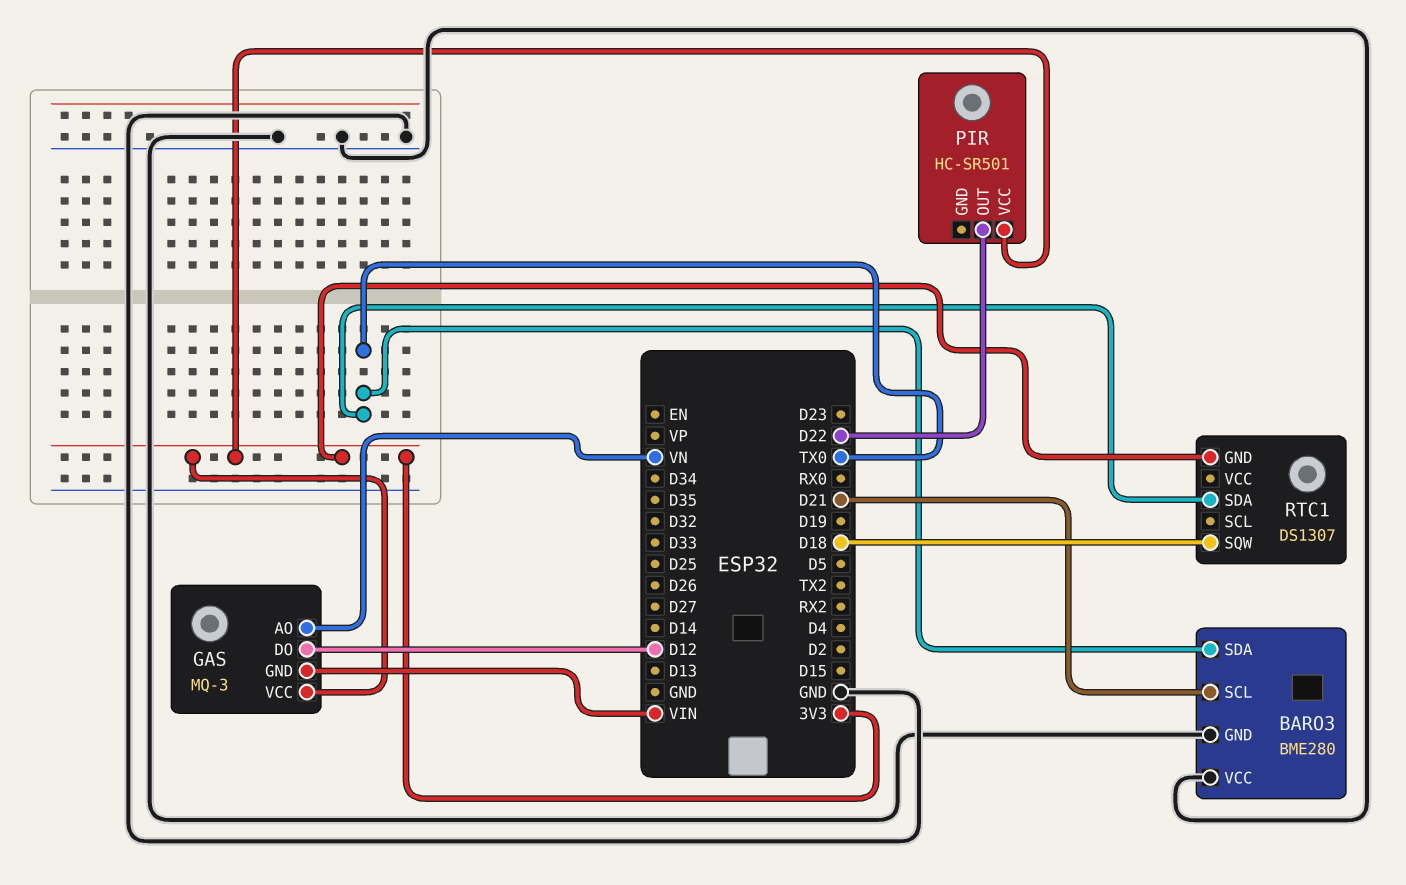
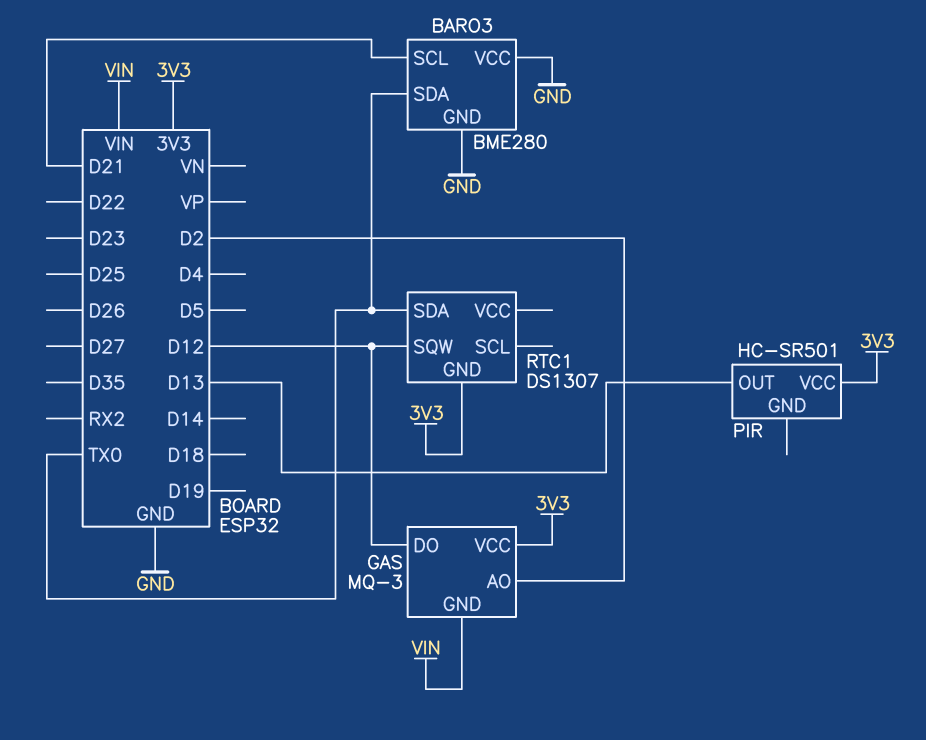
GAS pin AO: VN -> D2
PIR pin OUT: D22 -> D13
RTC1 pin SQW: D18 -> D12

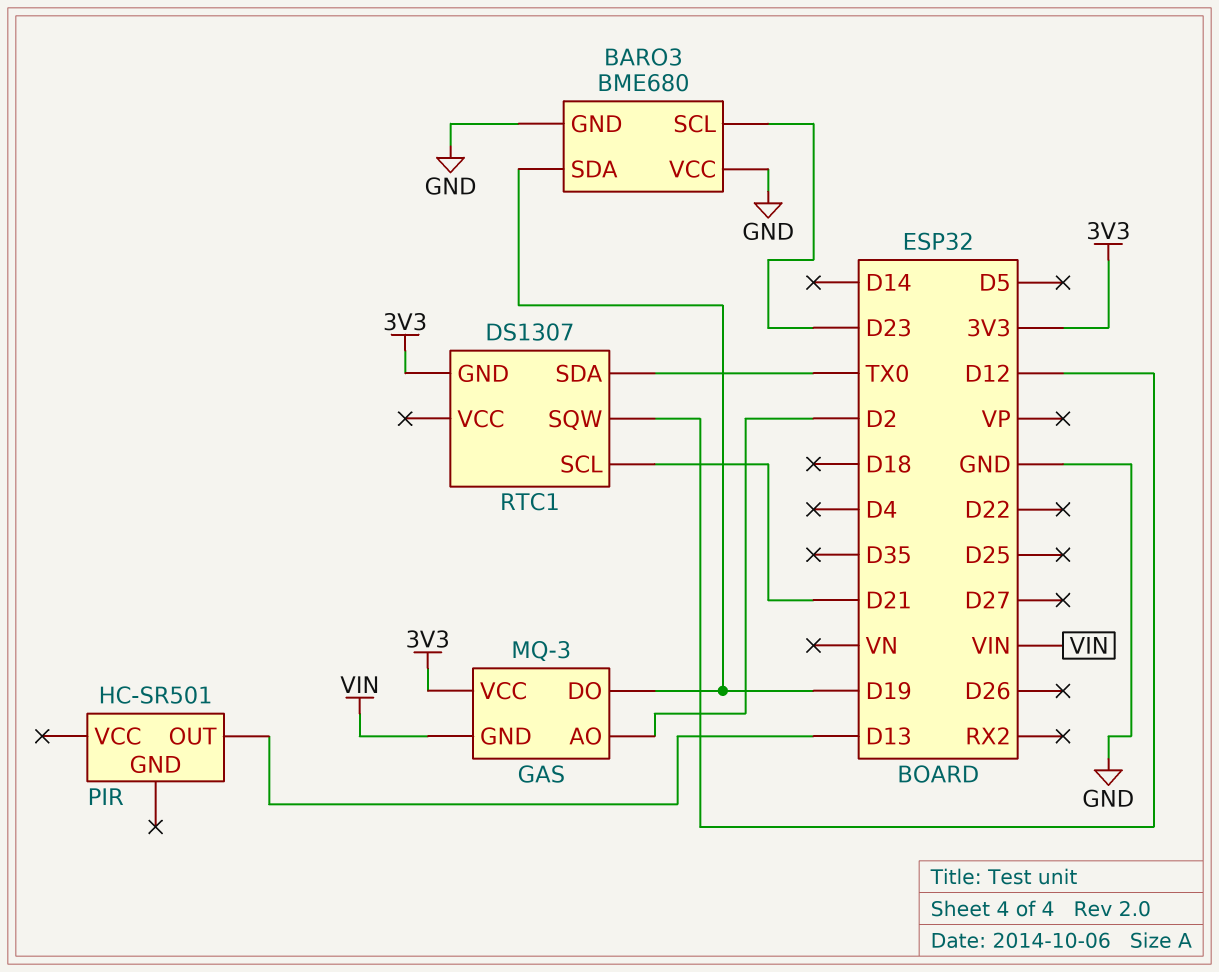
BARO3: BME280 -> BME680
BARO3 pin SCL: D21 -> D23
BARO3 pin SDA: TX0 -> D19
GAS pin DO: D12 -> D19
PIR pin VCC: 3V3 -> none
RTC1 pin SCL: none -> D21

